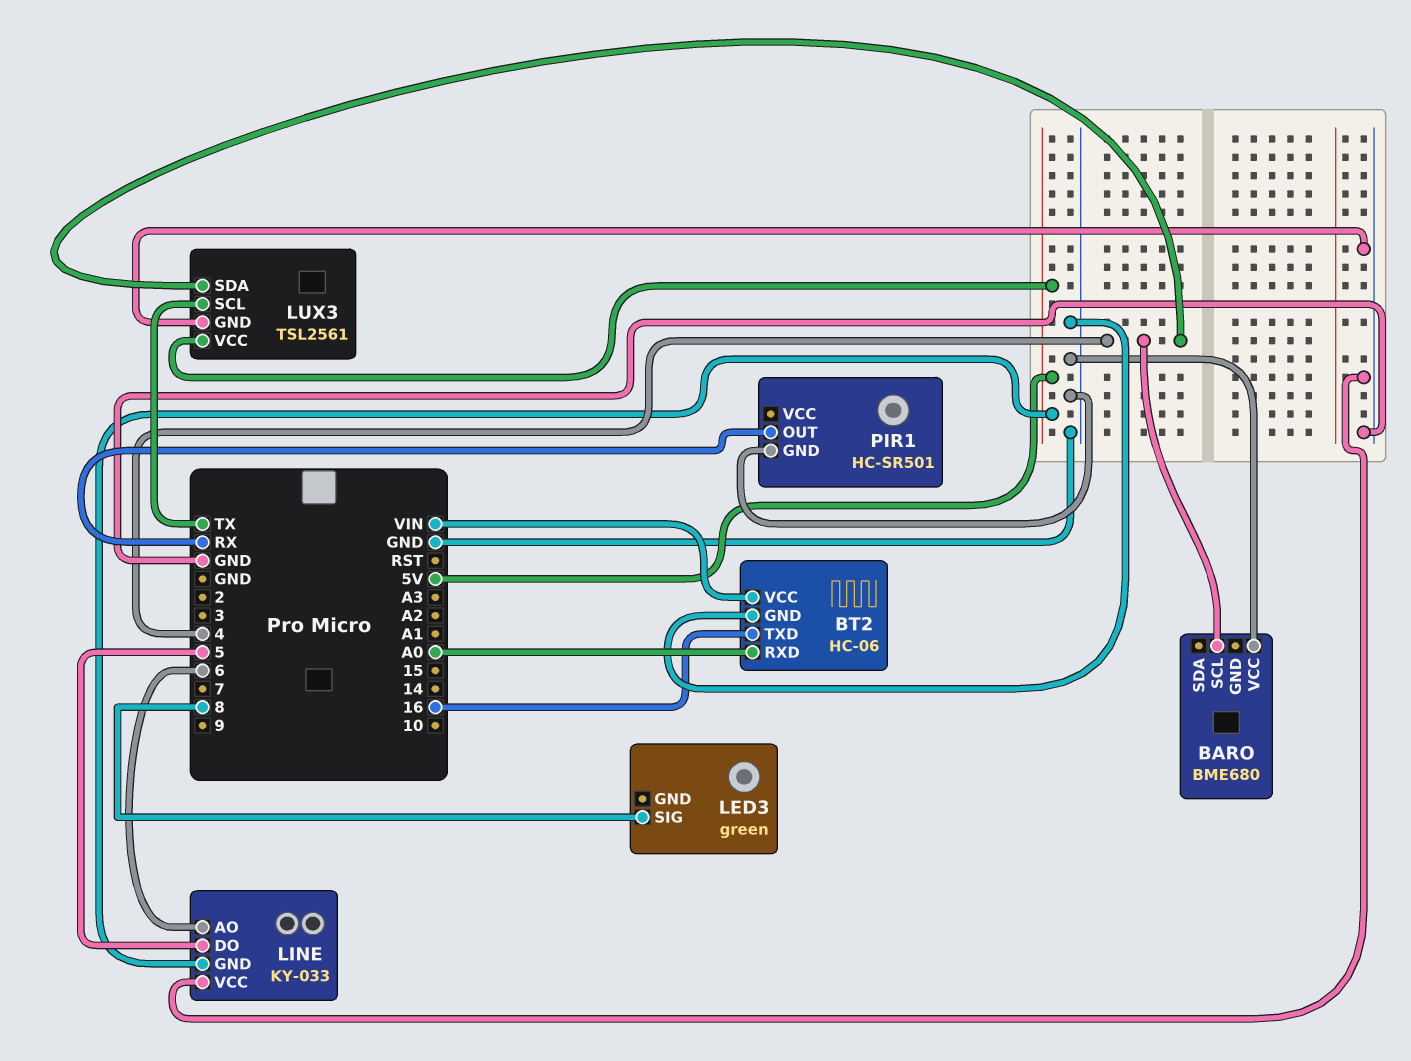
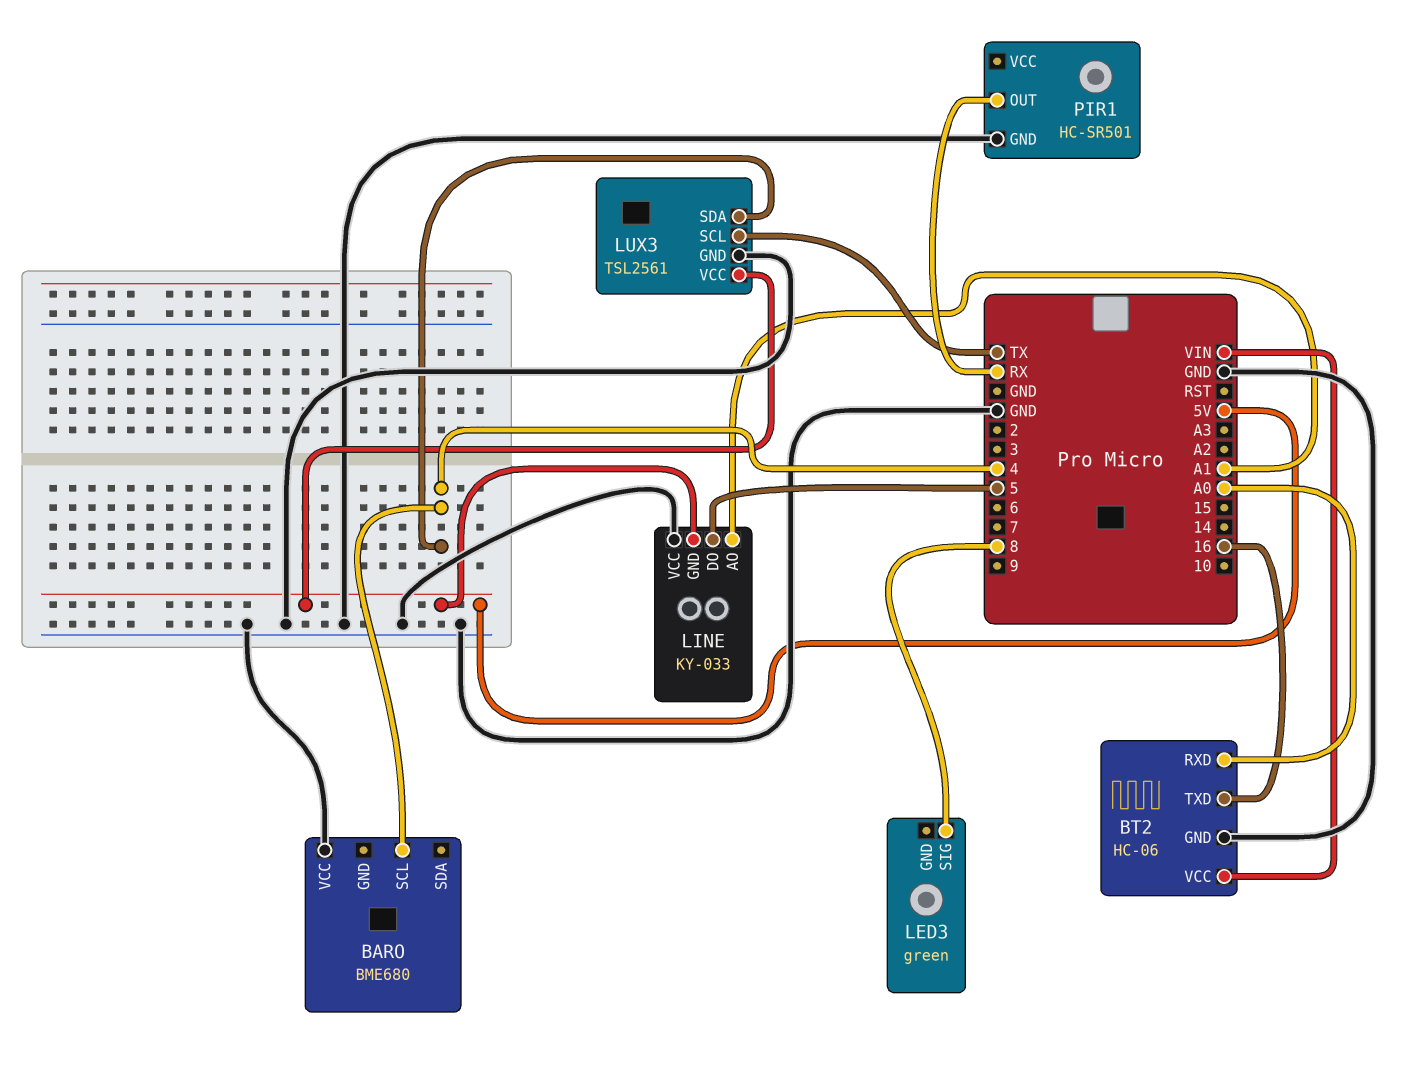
LINE pin AO: 6 -> A1

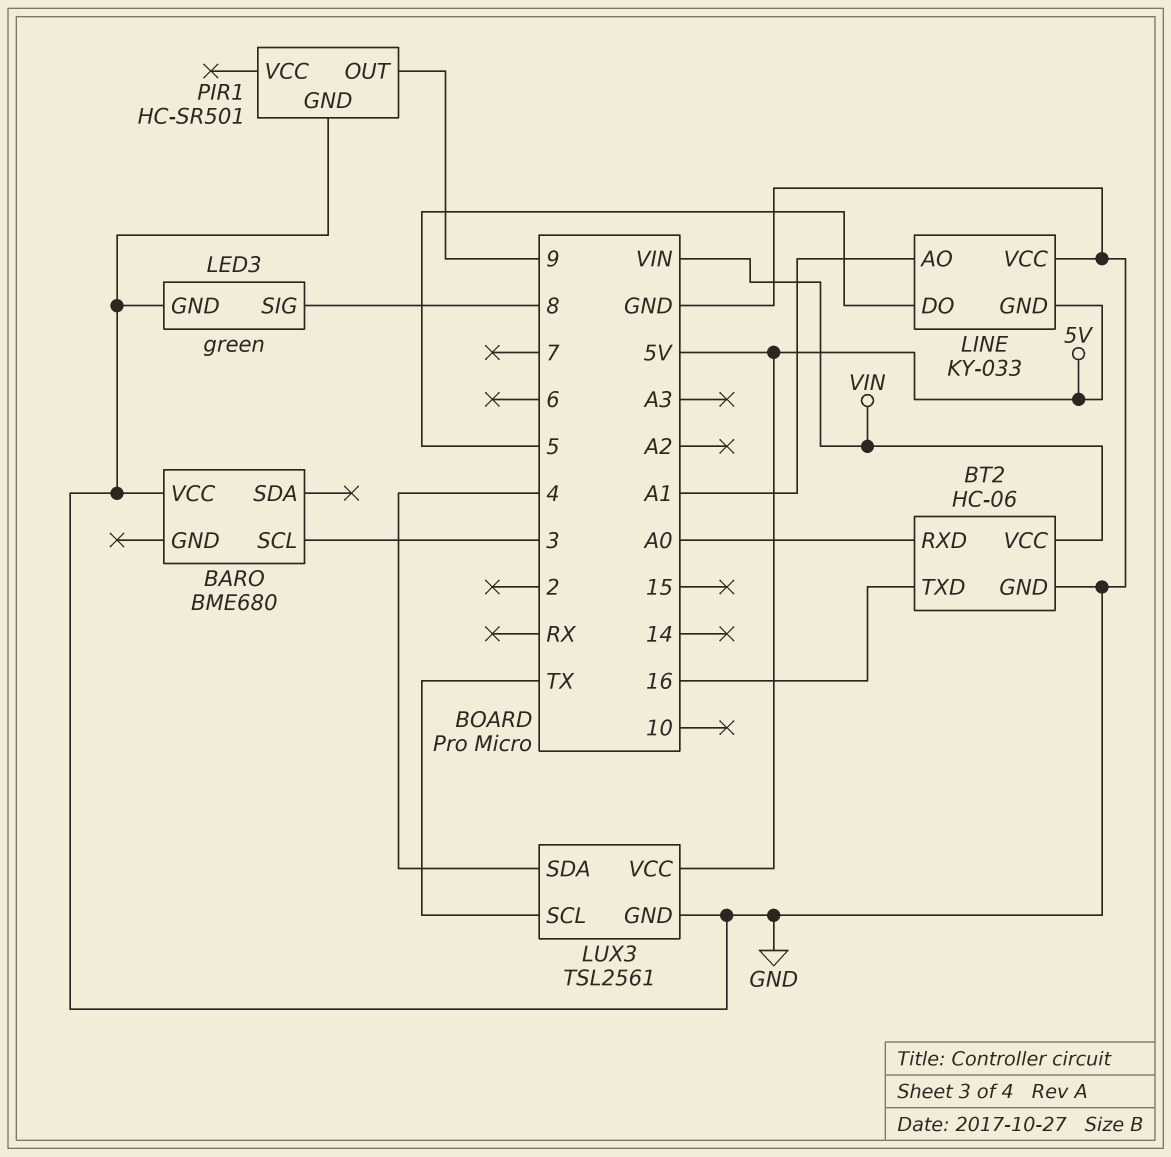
BARO pin SCL: 4 -> 3
LED3 pin GND: none -> GND
PIR1 pin OUT: RX -> 9

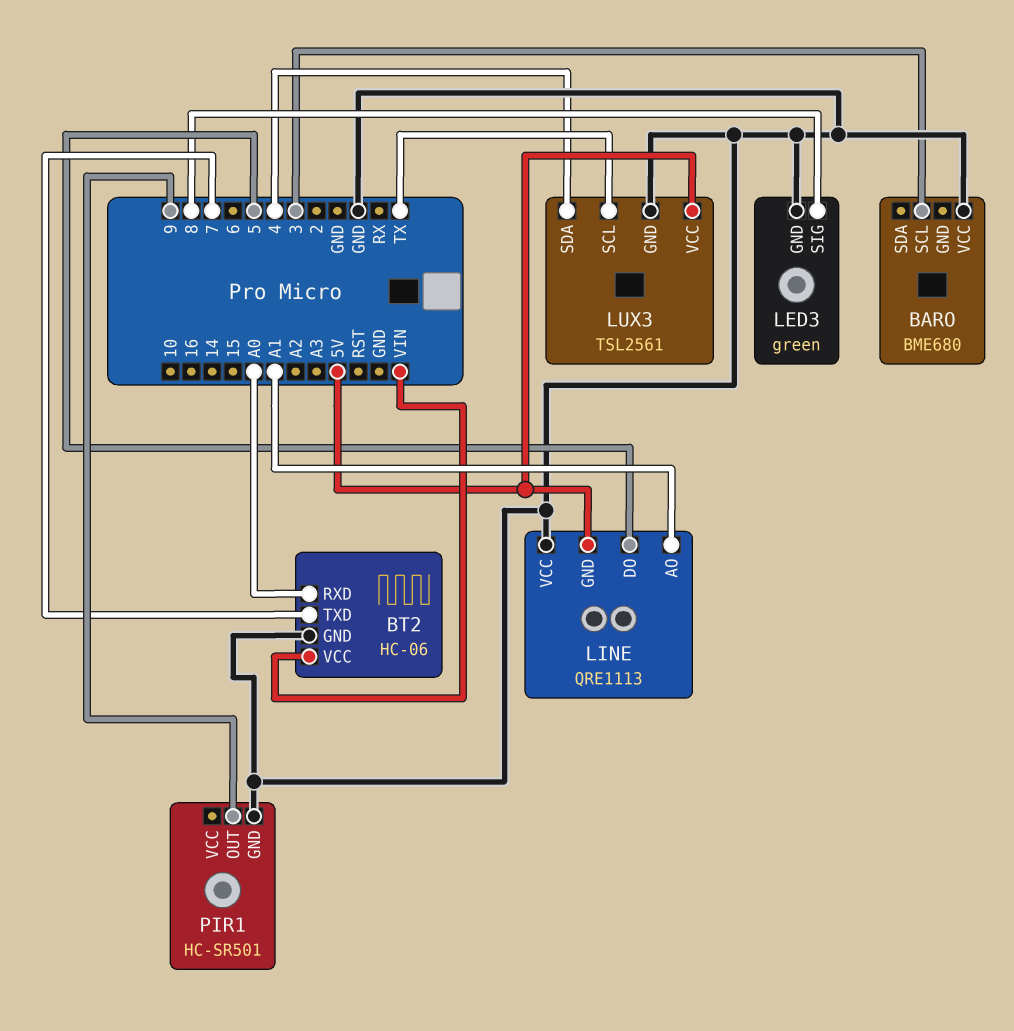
BT2 pin TXD: 16 -> 7
LINE: KY-033 -> QRE1113

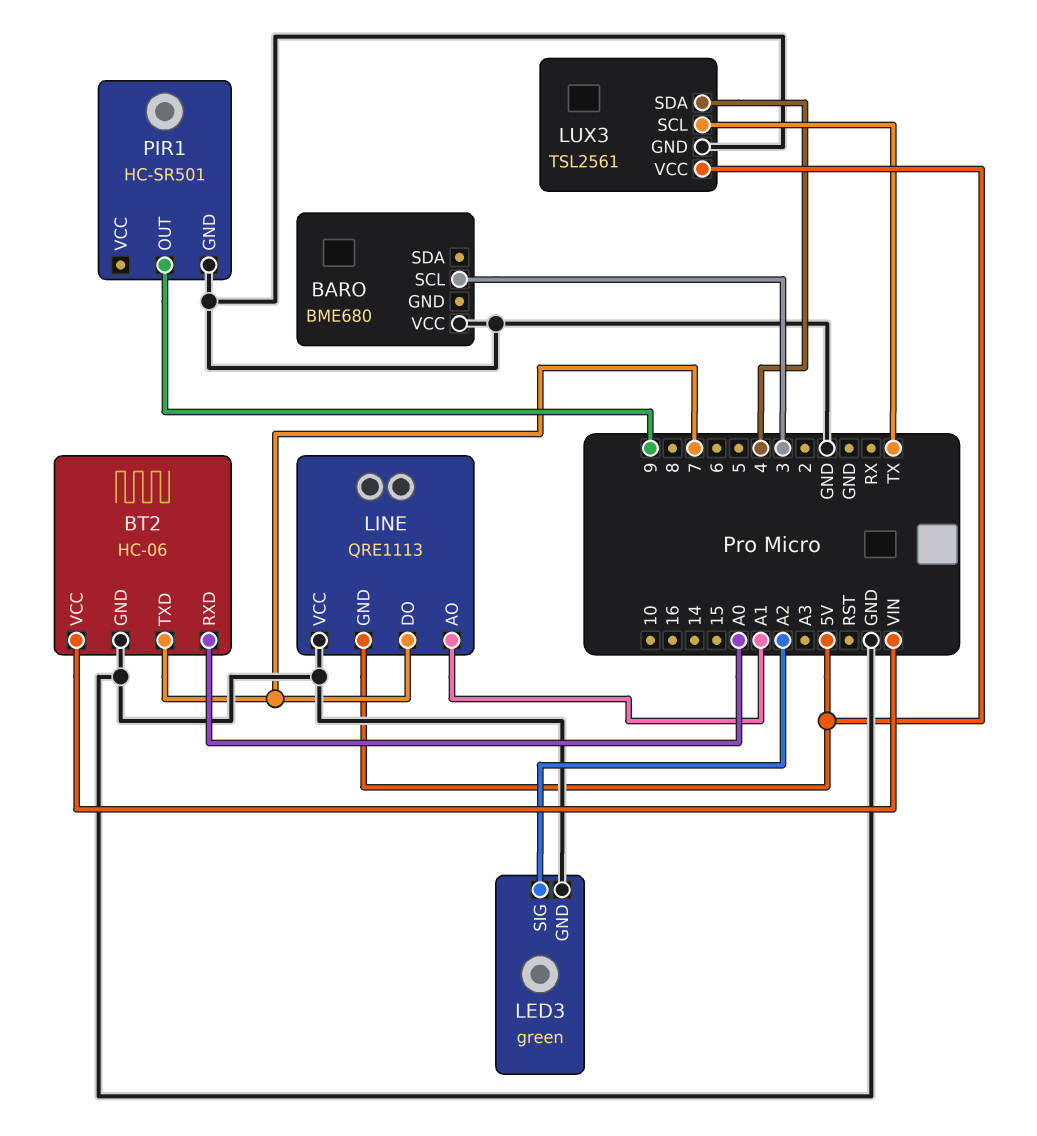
LED3 pin SIG: 8 -> A2
LINE pin DO: 5 -> 7

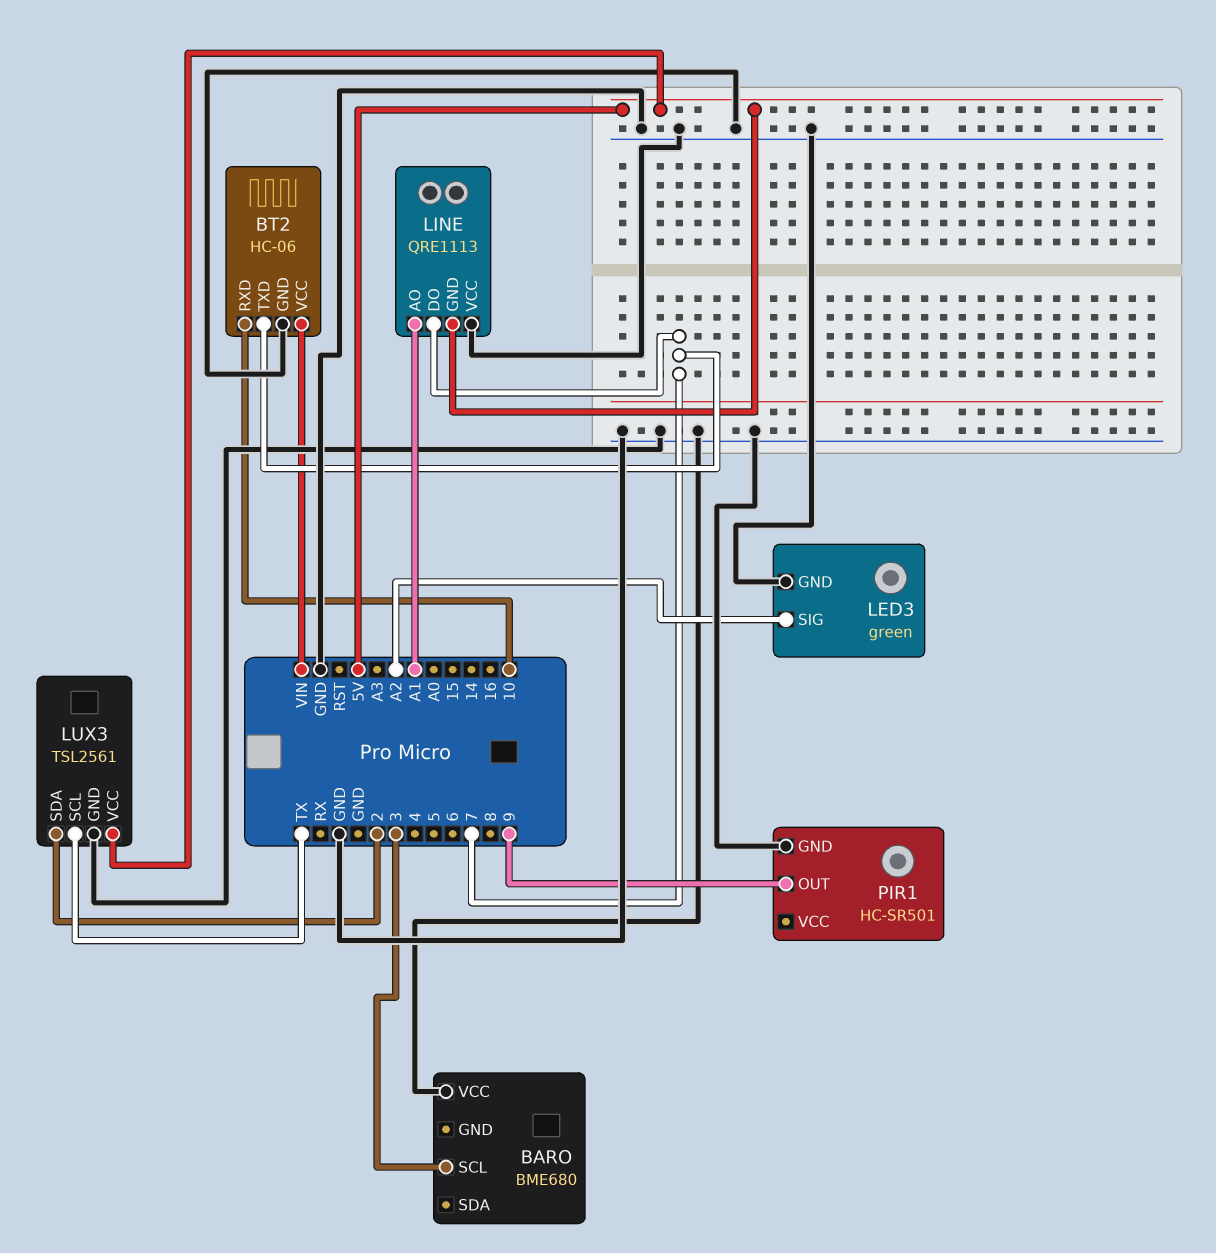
BT2 pin RXD: A0 -> 10
LUX3 pin SDA: 4 -> 2

